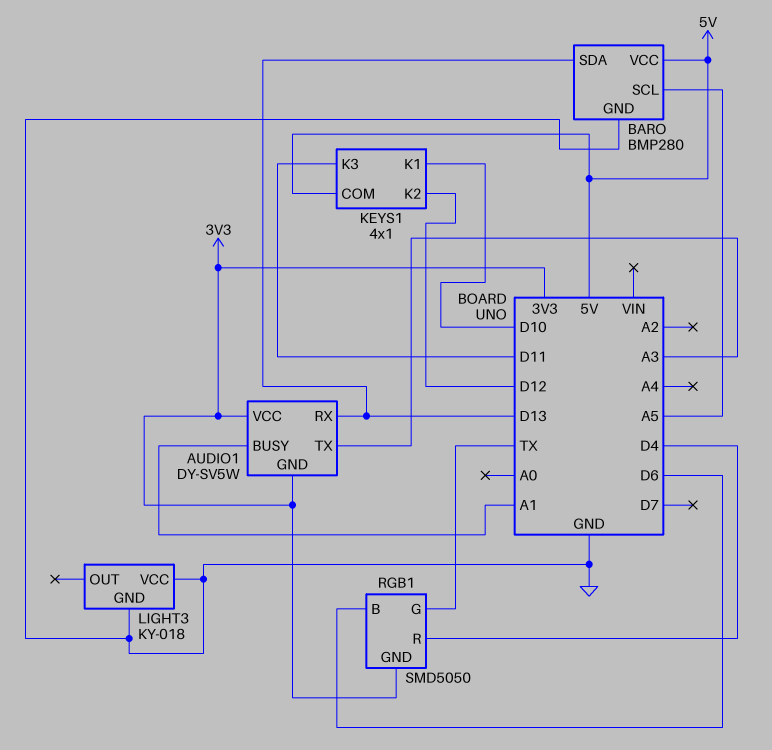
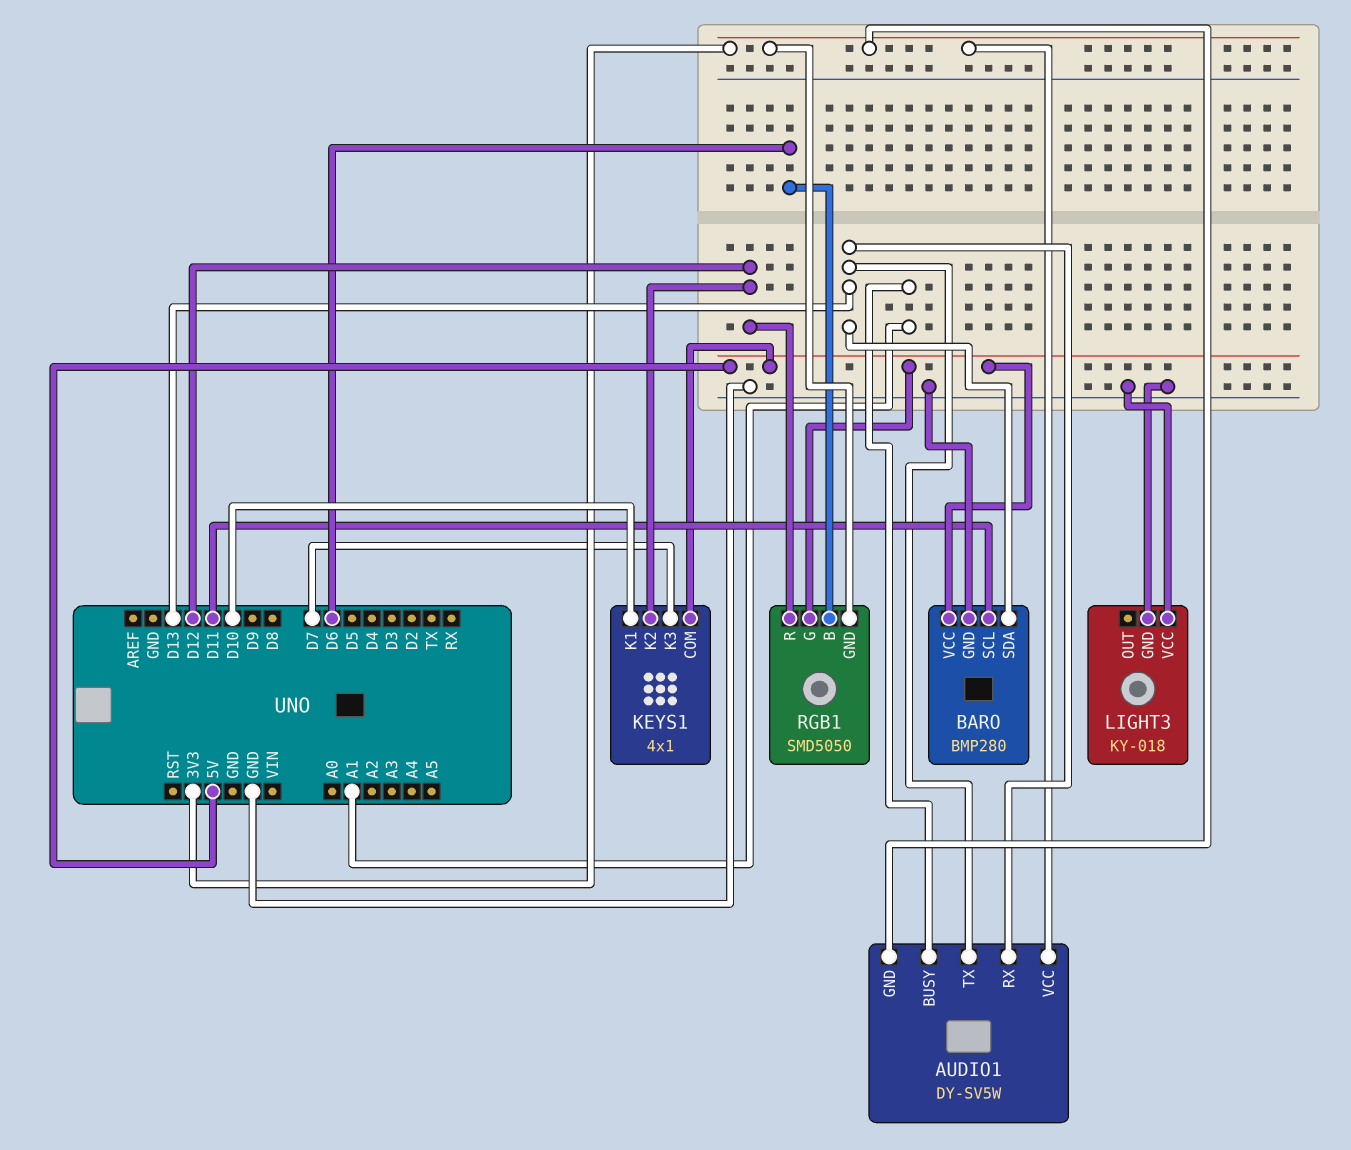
AUDIO1 pin TX: A3 -> D13
BARO pin SCL: A5 -> D11
KEYS1 pin K3: D11 -> D7
RGB1 pin G: TX -> 5V
RGB1 pin R: D4 -> D12

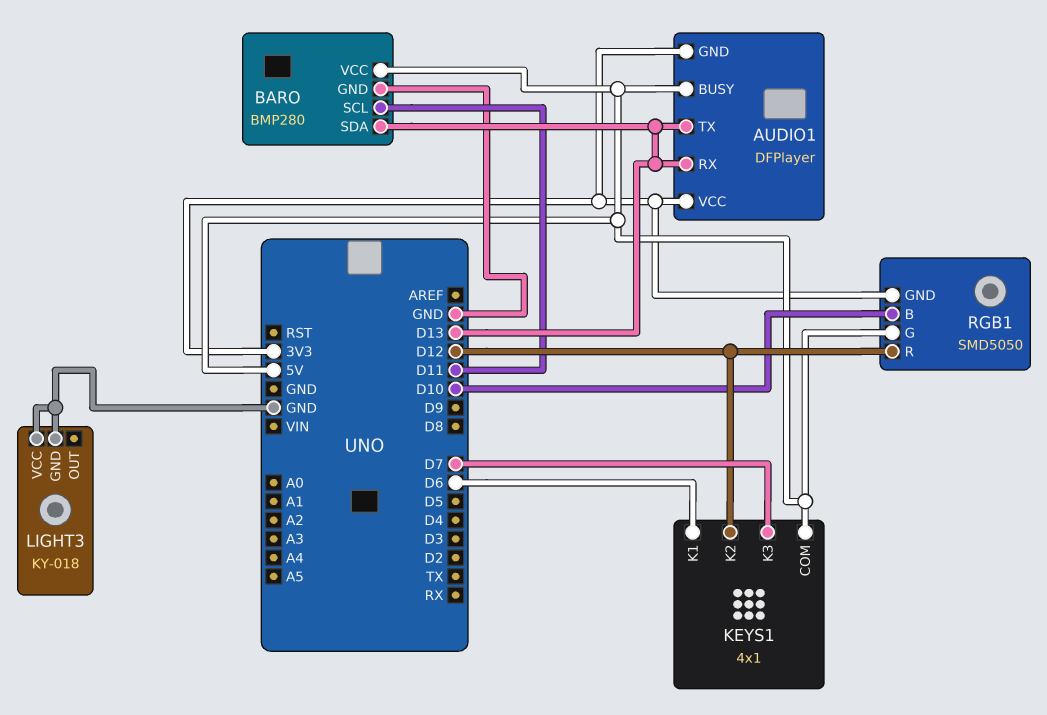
AUDIO1: DY-SV5W -> DFPlayer
AUDIO1 pin BUSY: A1 -> 5V
KEYS1 pin K1: D10 -> D6
RGB1 pin B: D6 -> D10

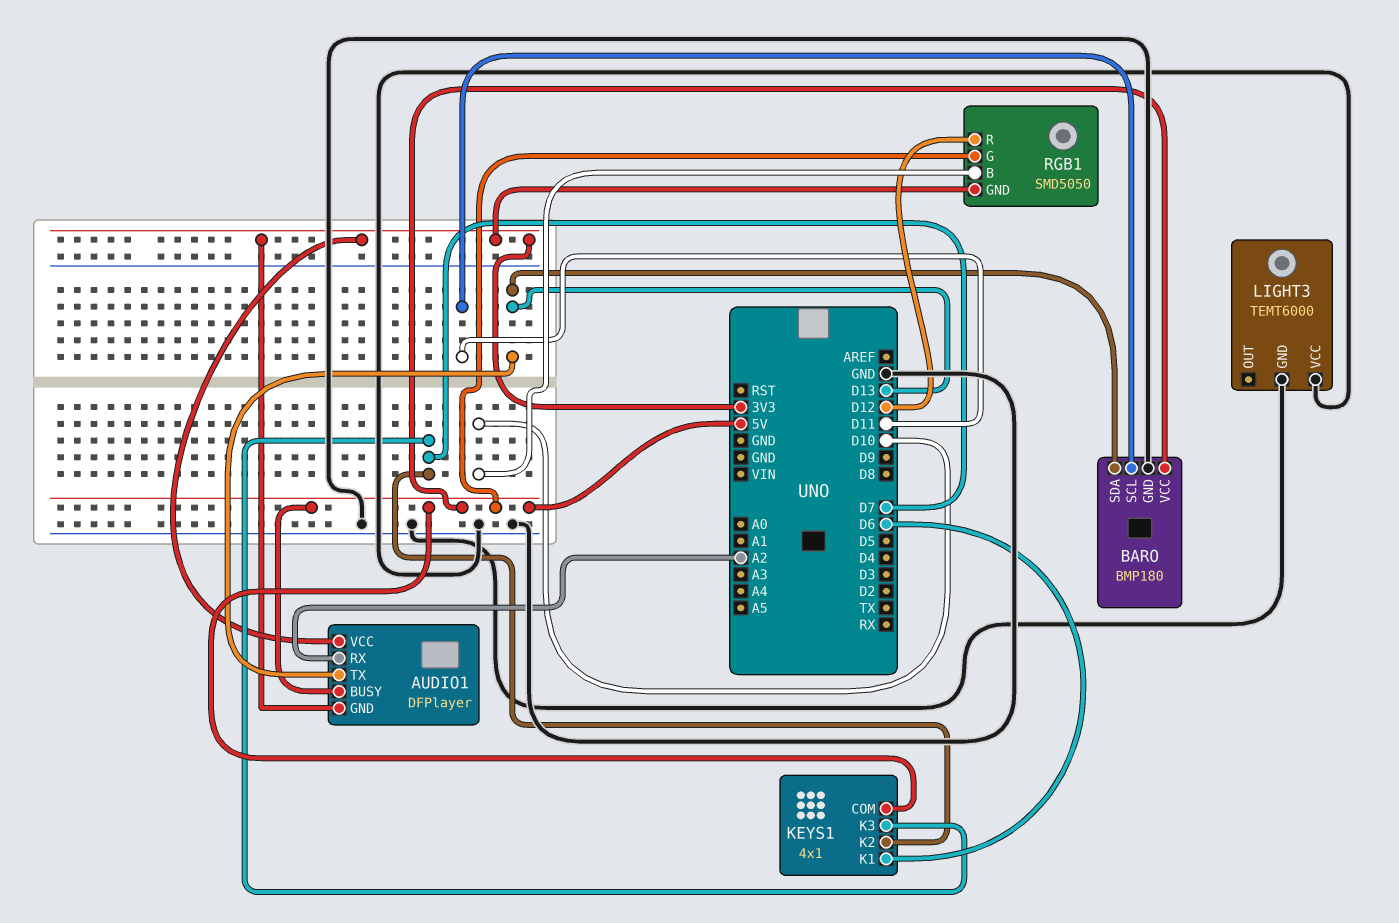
AUDIO1 pin RX: D13 -> A2
BARO: BMP280 -> BMP180
KEYS1 pin K2: D12 -> D7
LIGHT3: KY-018 -> TEMT6000

